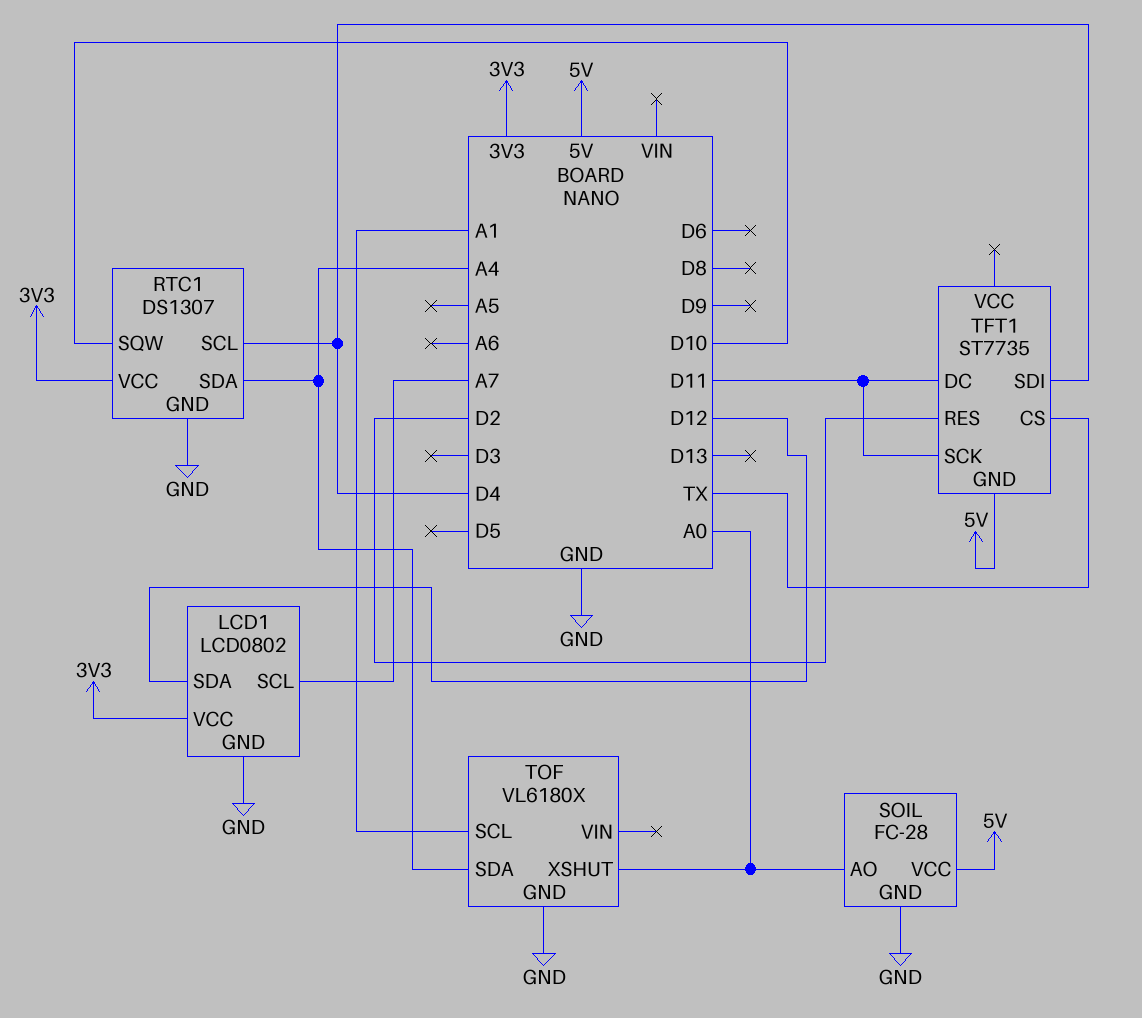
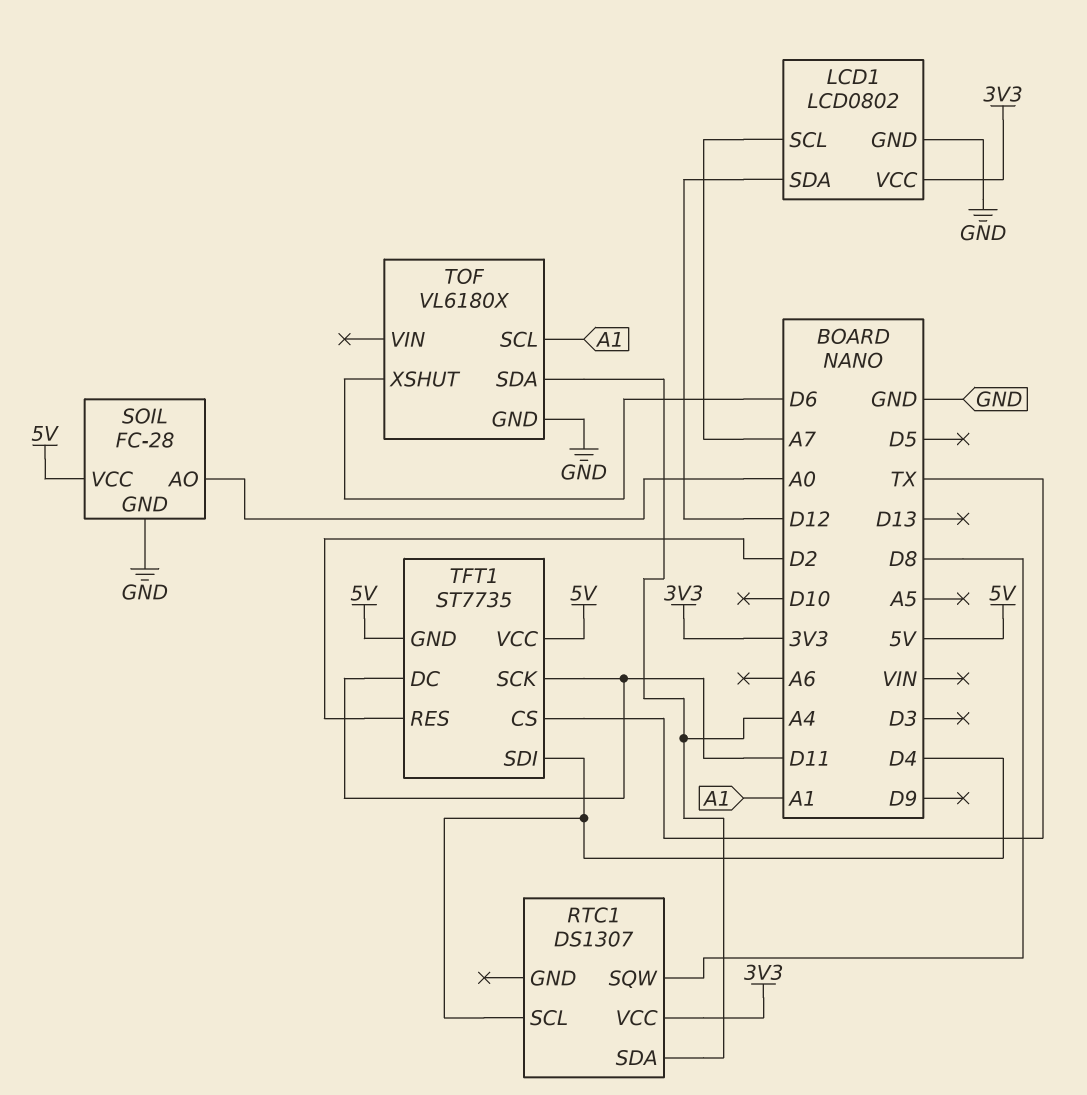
RTC1 pin GND: GND -> none
RTC1 pin SQW: D10 -> D8
TFT1 pin VCC: none -> 5V
TOF pin XSHUT: A0 -> D6

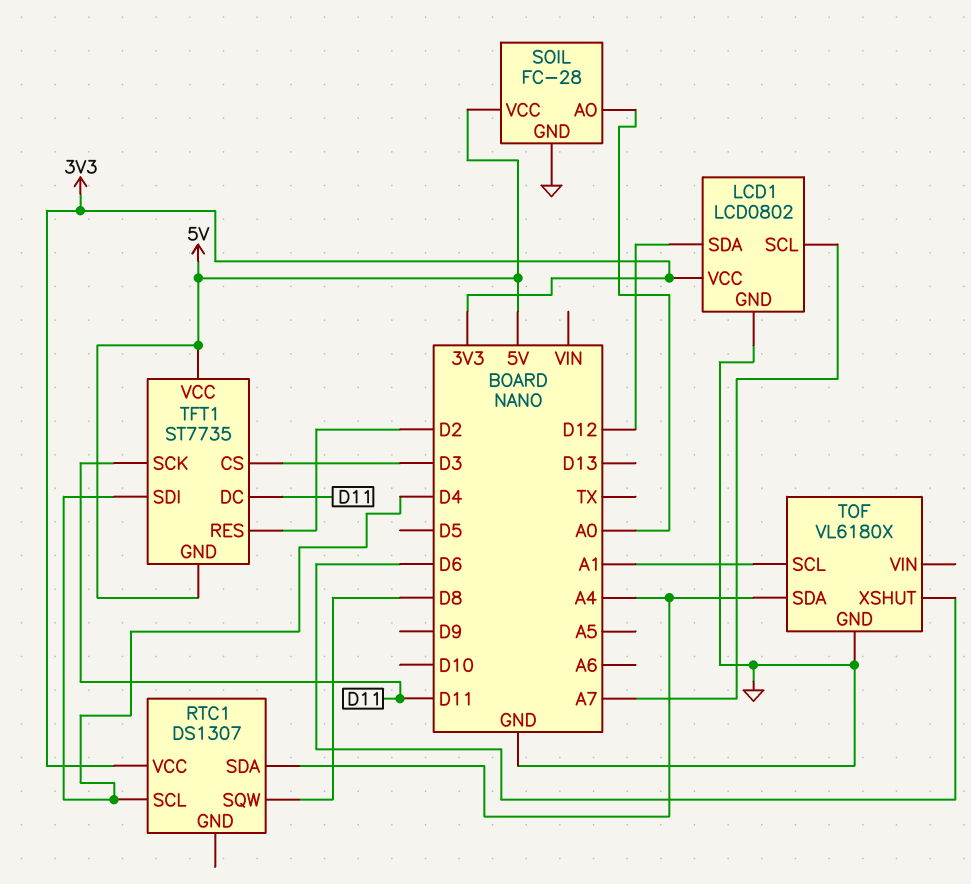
TFT1 pin CS: TX -> D3

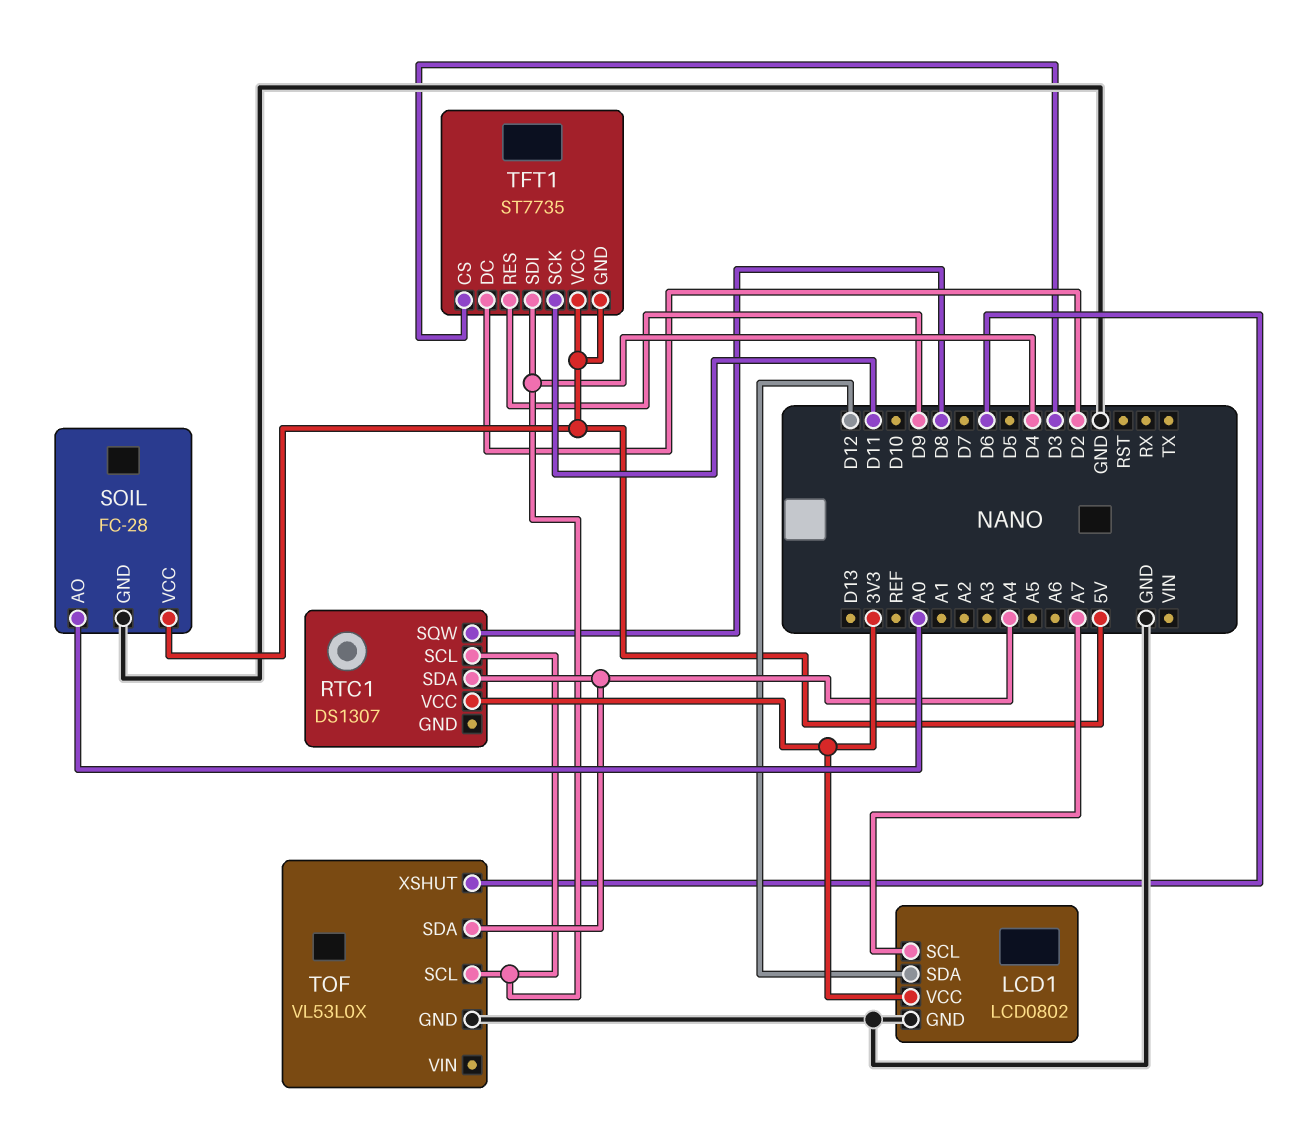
TFT1 pin DC: D11 -> D2
TFT1 pin RES: D2 -> D9
TOF: VL6180X -> VL53L0X
TOF pin SCL: A1 -> D4

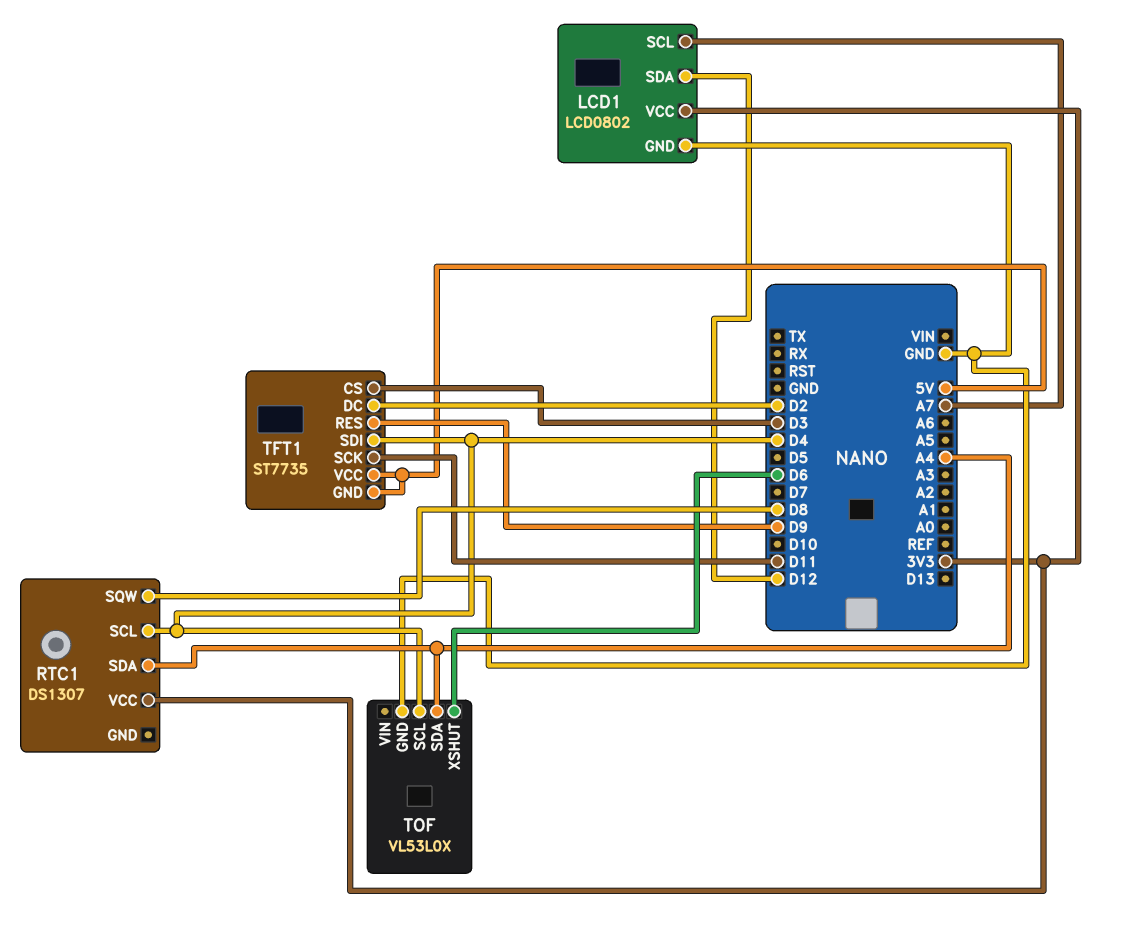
SOIL: FC-28 -> none
SOIL pin AO: A0 -> none
SOIL pin GND: GND -> none
SOIL pin VCC: 5V -> none

